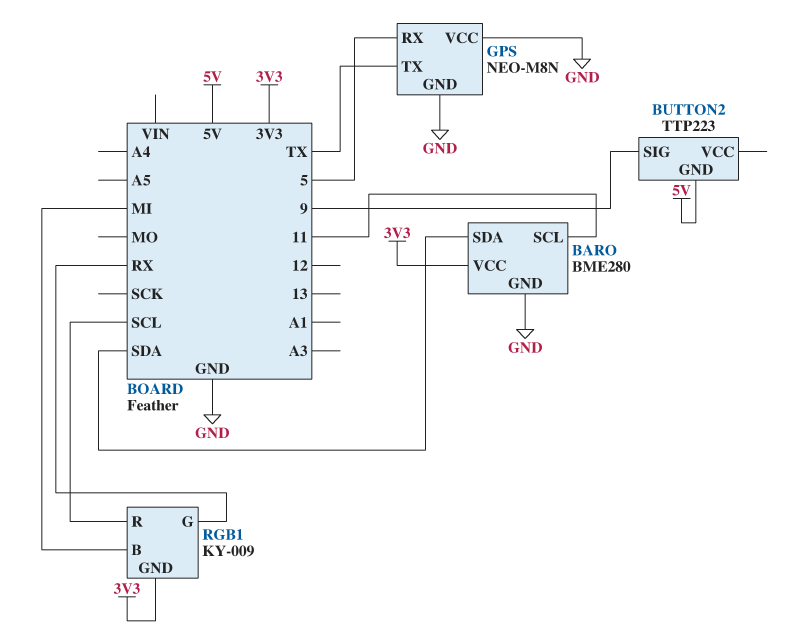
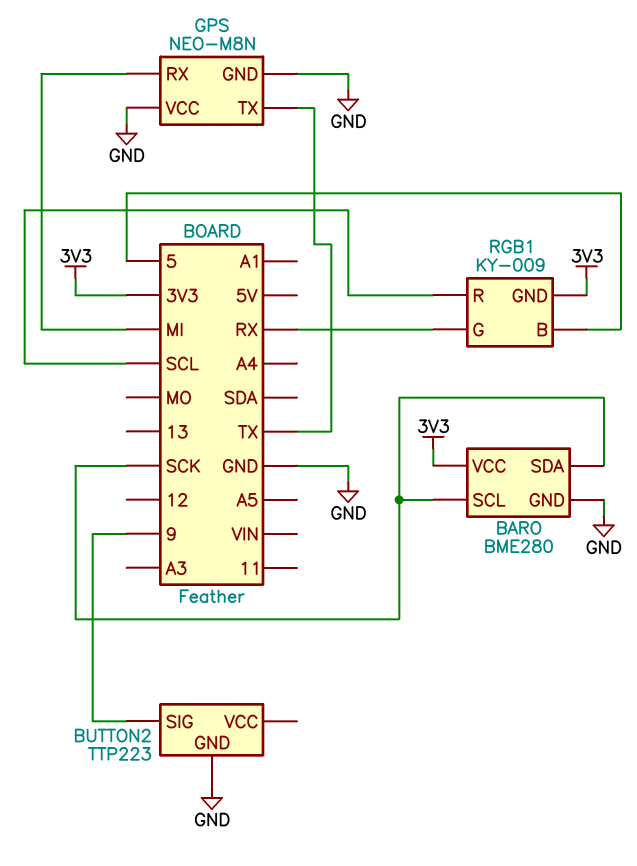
BARO pin SCL: 11 -> SCK
BARO pin SDA: SDA -> SCK
BUTTON2 pin GND: 5V -> GND
GPS pin RX: 5 -> MI
RGB1 pin B: MI -> 5

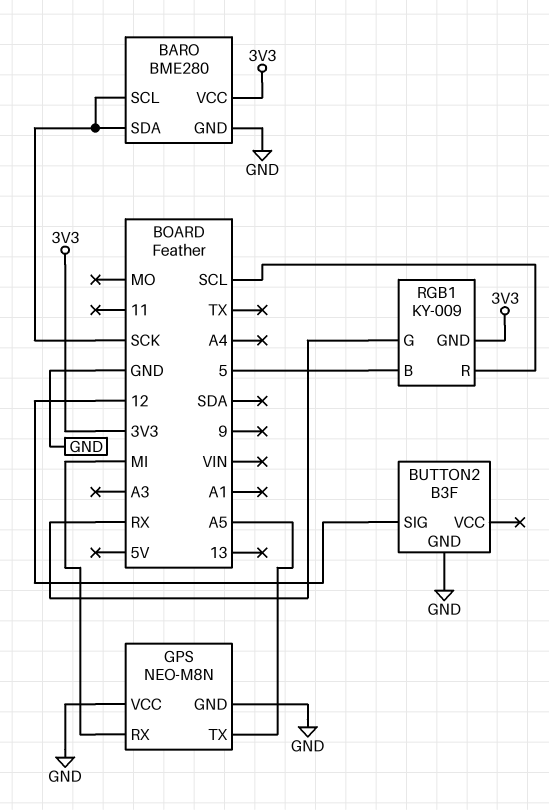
BUTTON2: TTP223 -> B3F
BUTTON2 pin SIG: 9 -> 12
GPS pin TX: TX -> A5

